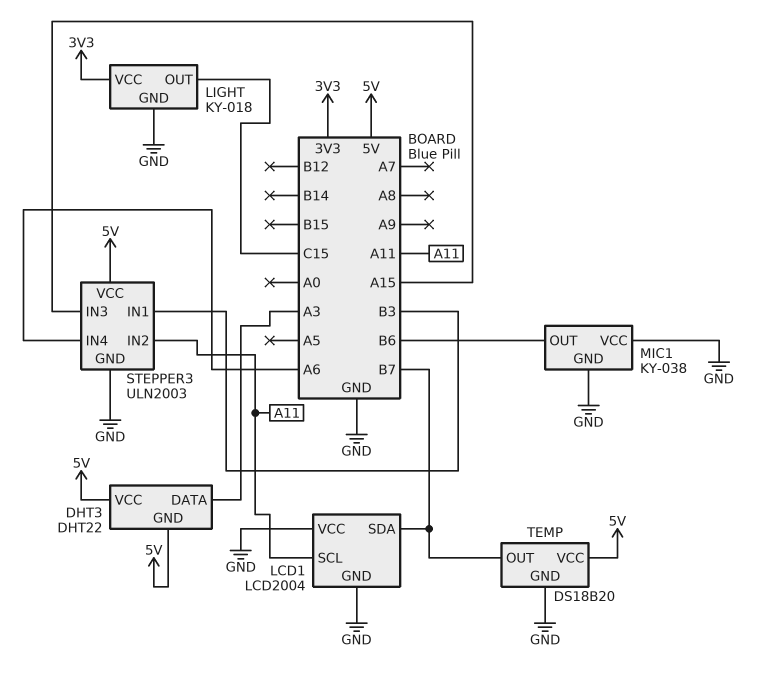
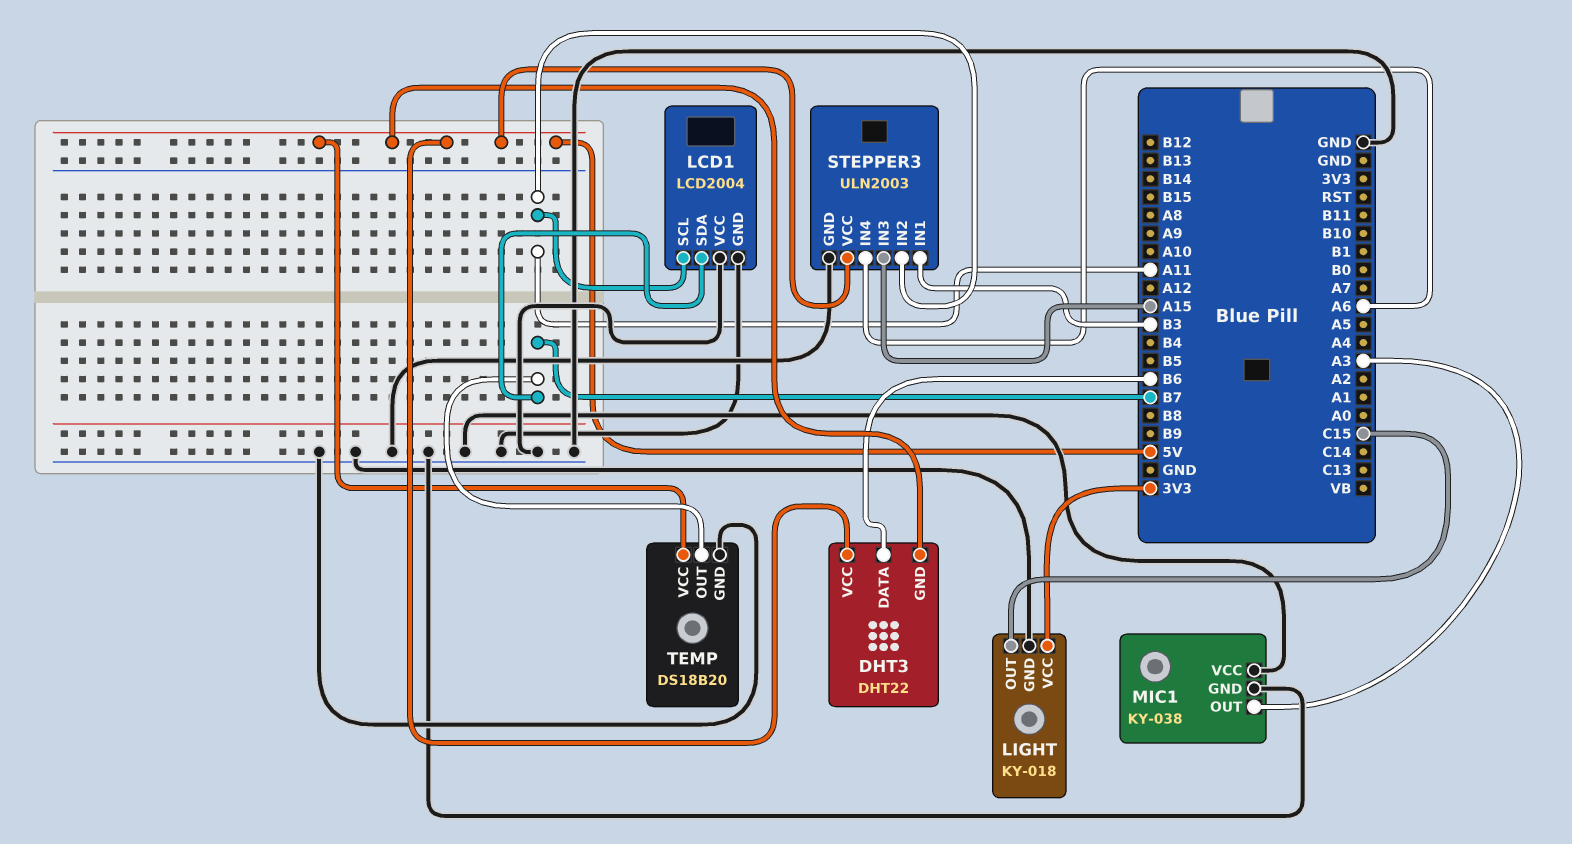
DHT3 pin DATA: A3 -> B6
MIC1 pin OUT: B6 -> A3

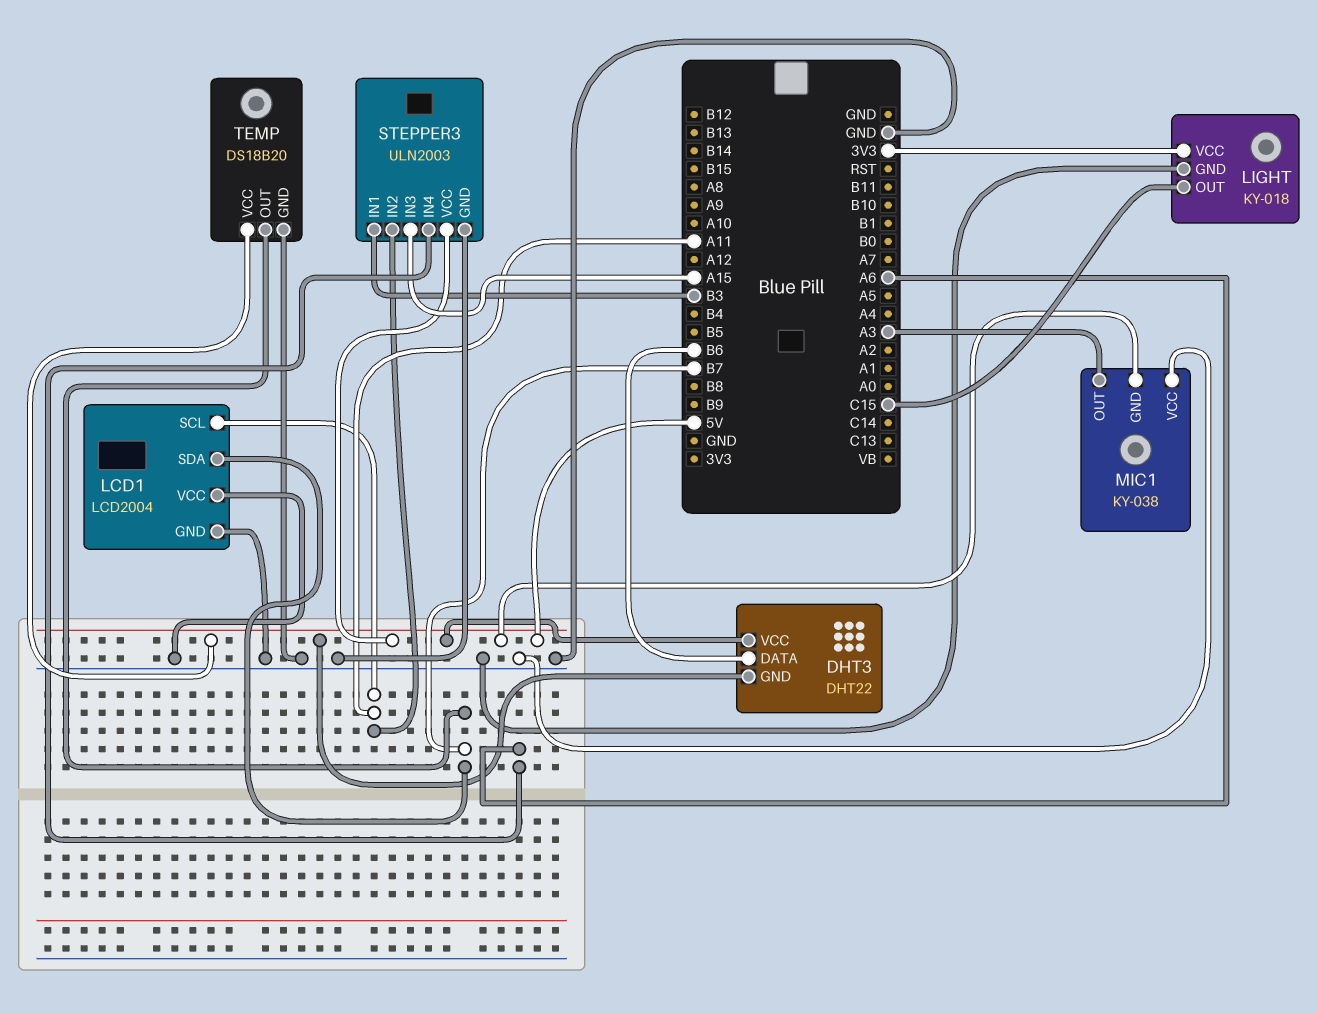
MIC1 pin GND: GND -> 5V

